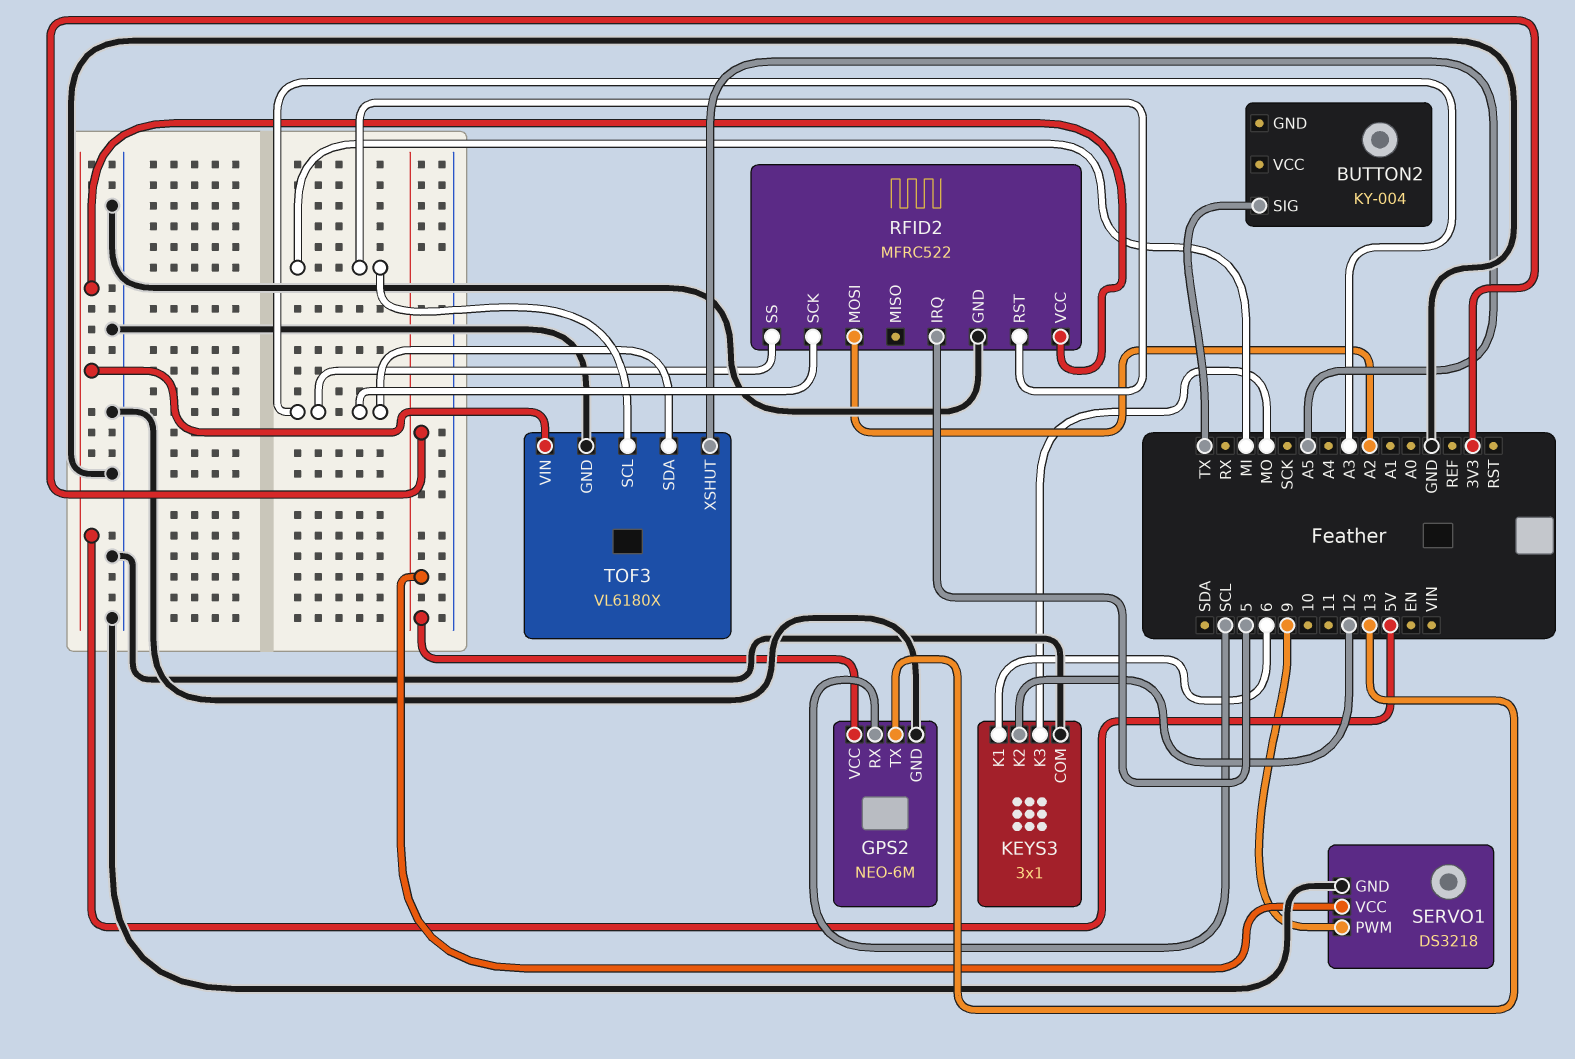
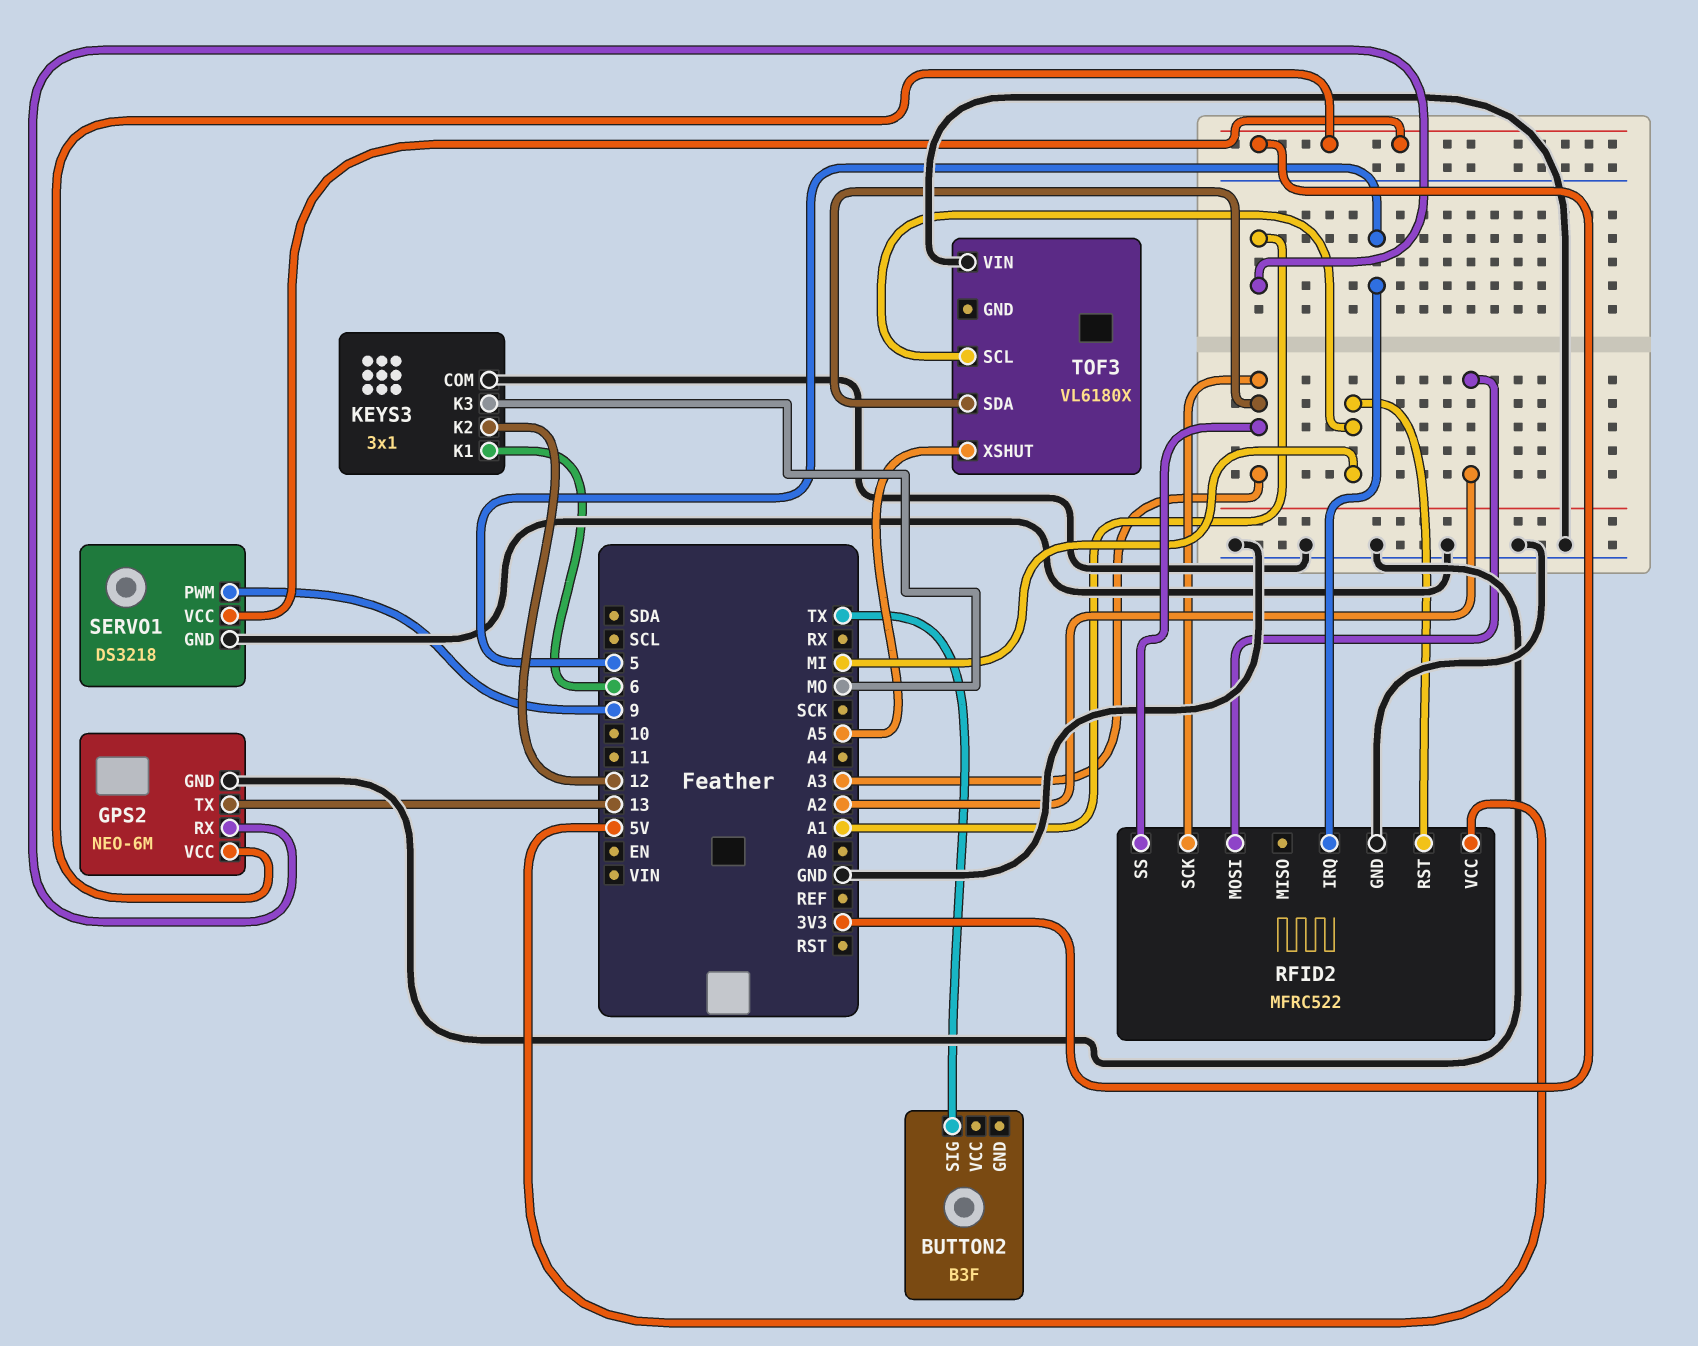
BUTTON2: KY-004 -> B3F
GPS2 pin RX: SCL -> A1
TOF3 pin GND: GND -> none
TOF3 pin VIN: 5V -> GND

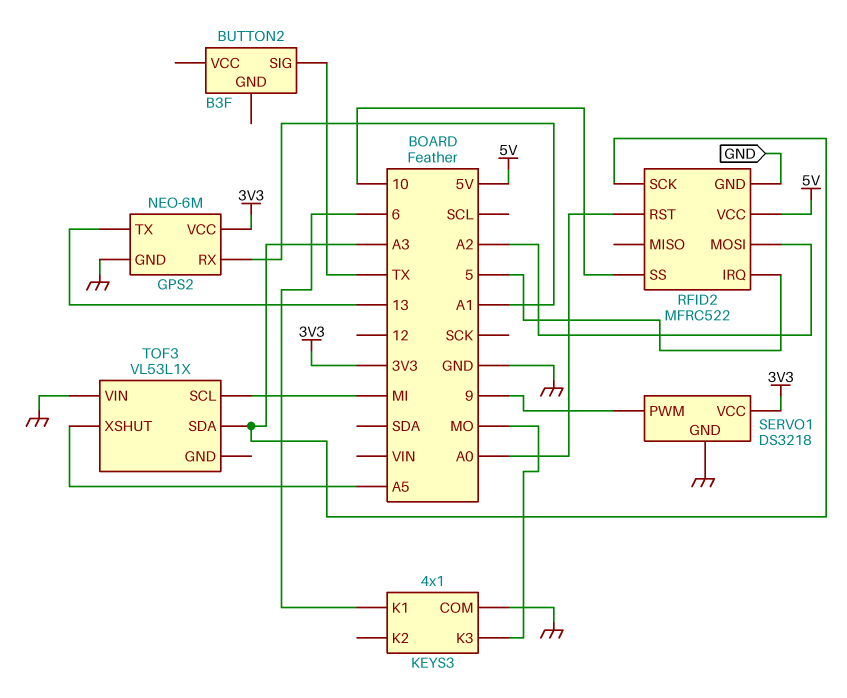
KEYS3: 3x1 -> 4x1
KEYS3 pin K2: 12 -> none
RFID2 pin RST: MI -> A0
RFID2 pin SS: A3 -> 10
TOF3: VL6180X -> VL53L1X

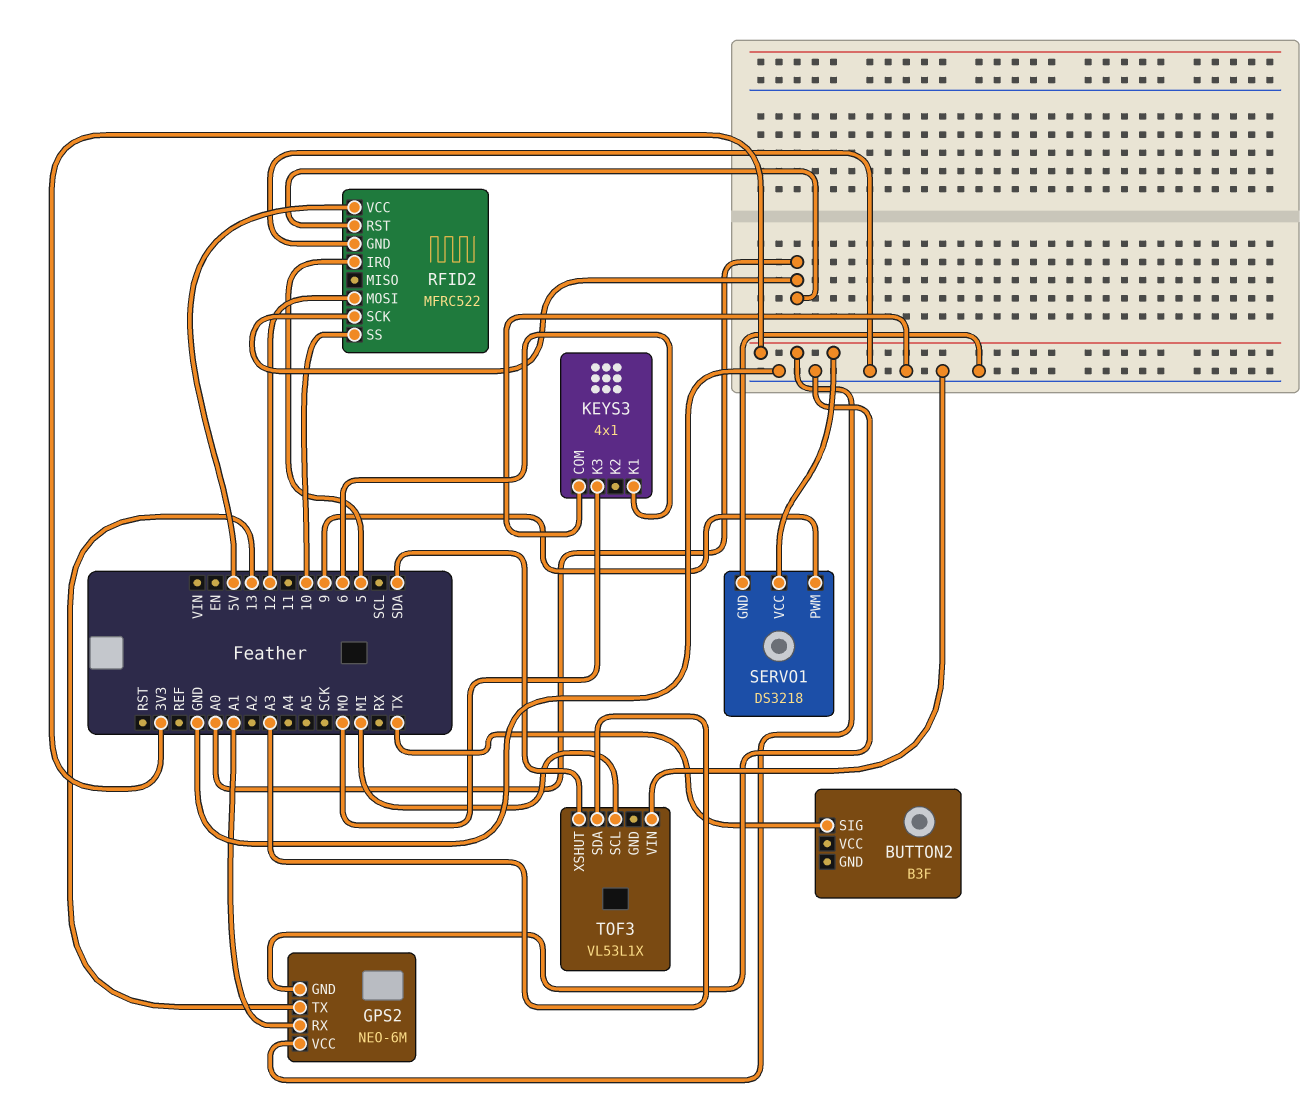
RFID2 pin MOSI: A2 -> 12
RFID2 pin SCK: A3 -> A0
TOF3 pin XSHUT: A5 -> SDA

